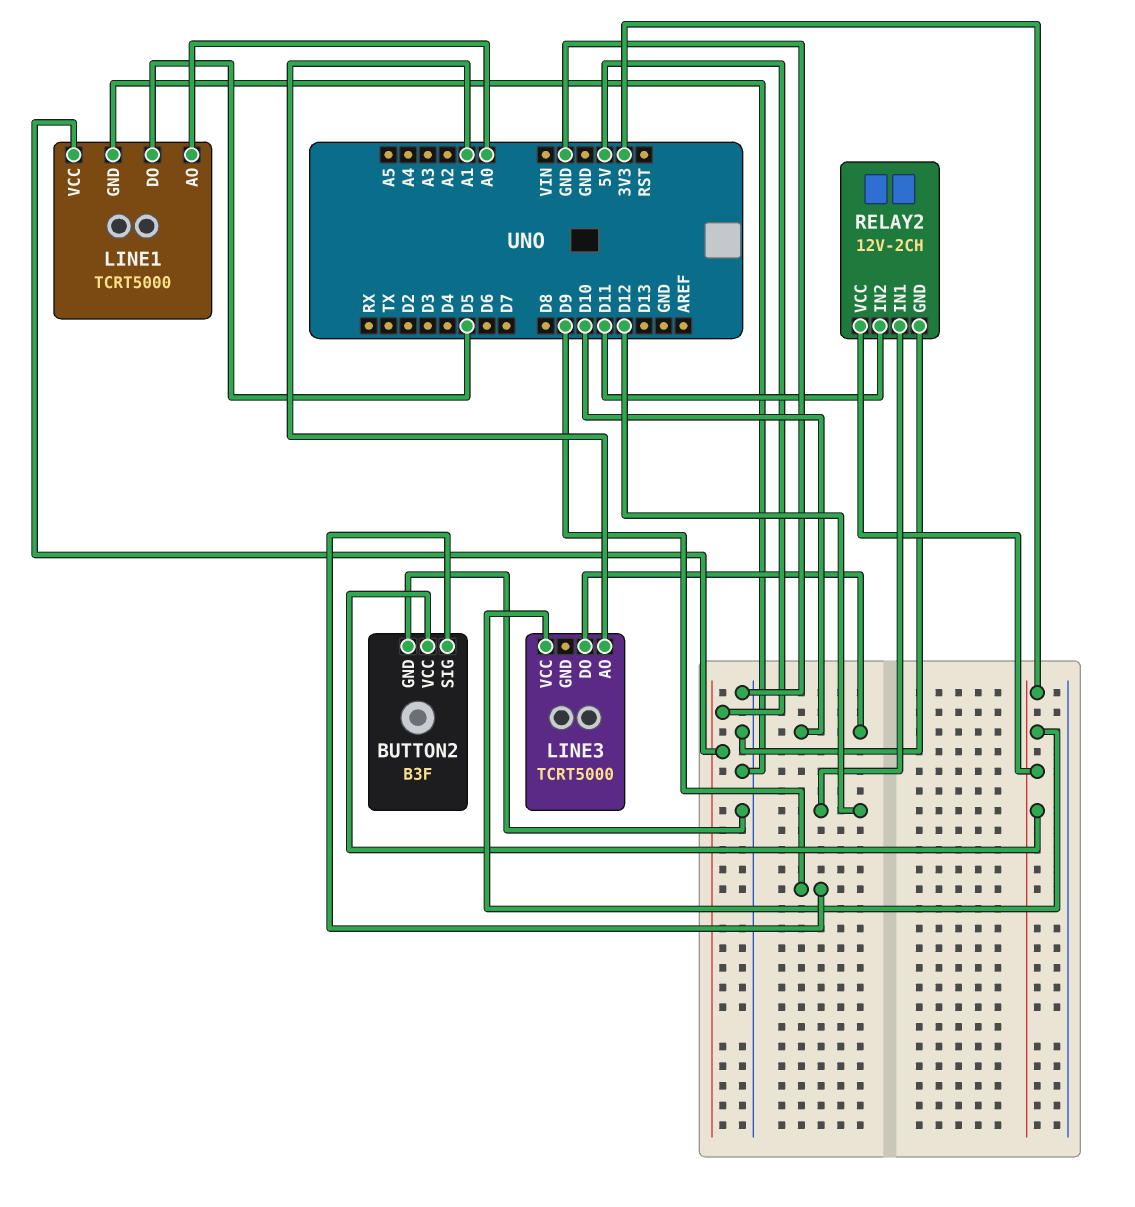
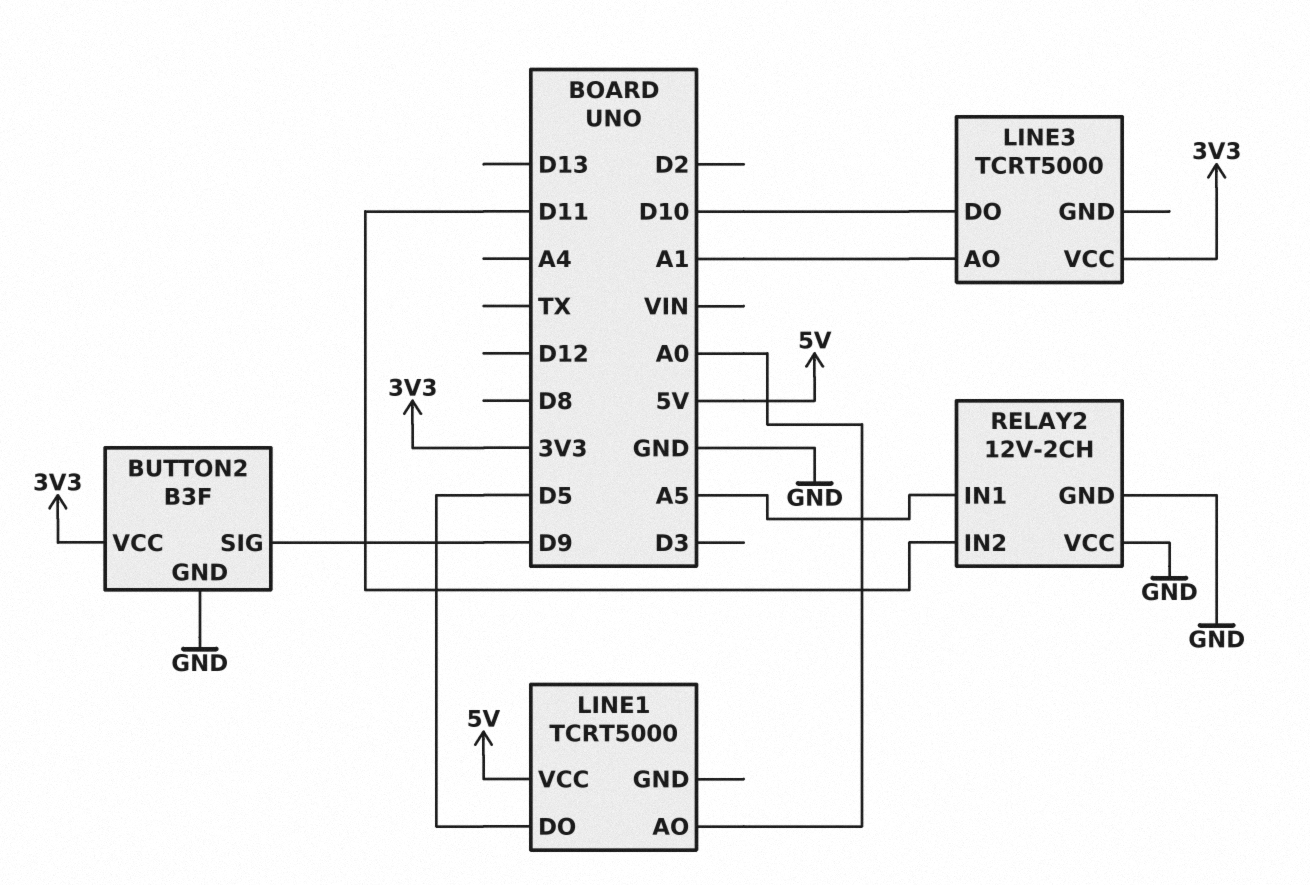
LINE1 pin GND: GND -> none
RELAY2 pin IN1: D12 -> A5
RELAY2 pin VCC: 3V3 -> GND

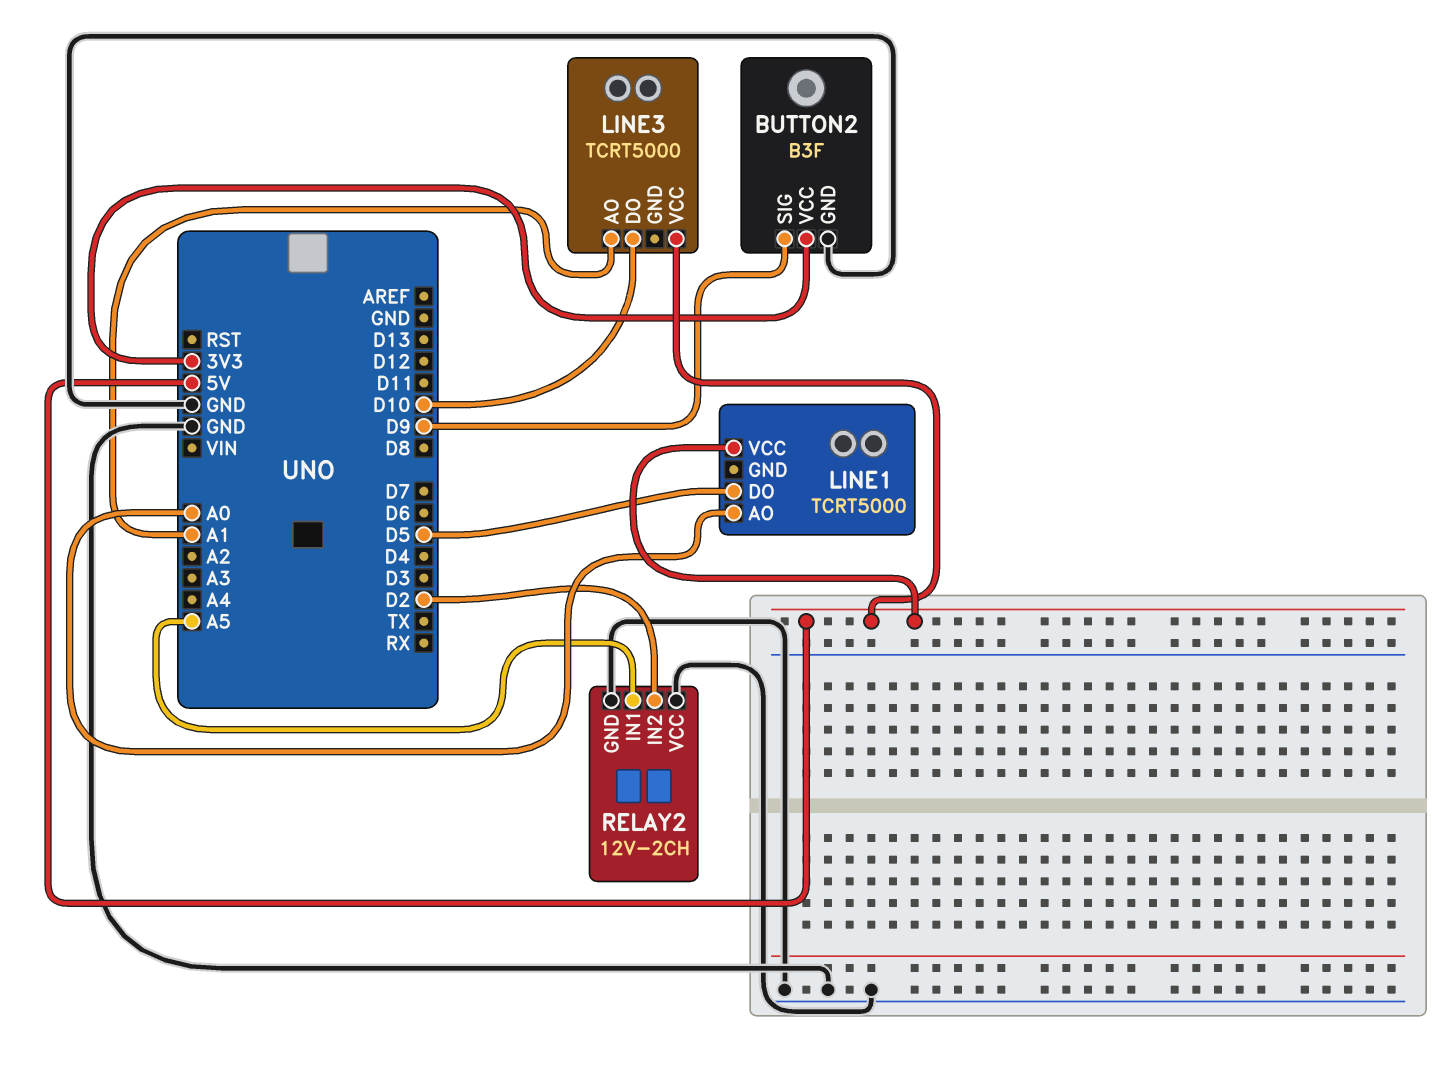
LINE3 pin VCC: 3V3 -> 5V
RELAY2 pin IN2: D11 -> D2

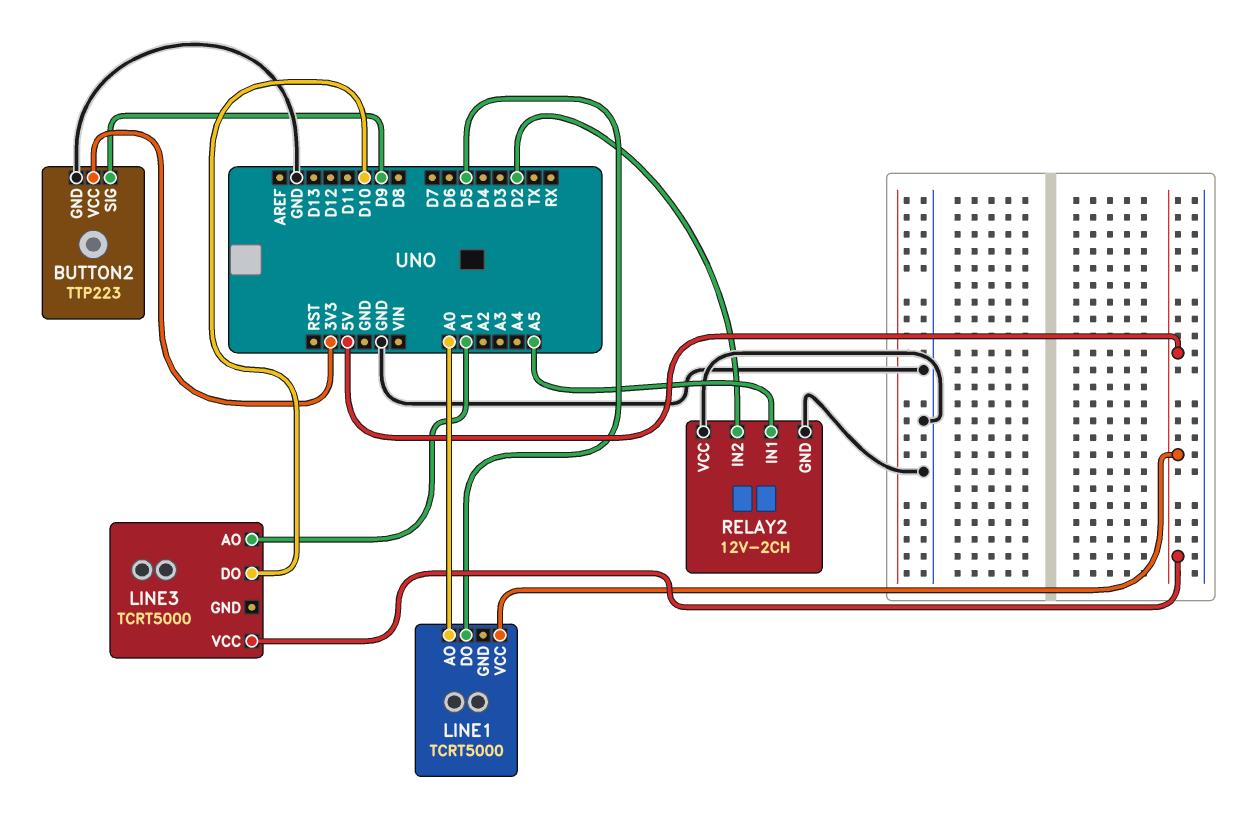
BUTTON2: B3F -> TTP223

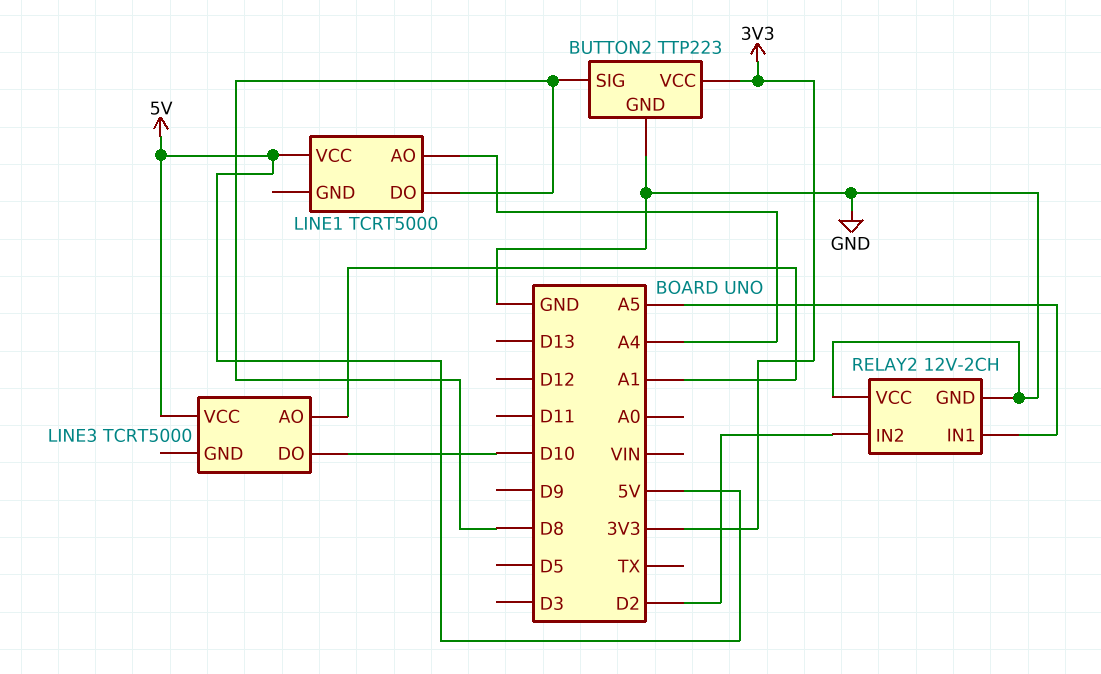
BUTTON2 pin SIG: D9 -> D8
LINE1 pin AO: A0 -> A4
LINE1 pin DO: D5 -> D8

